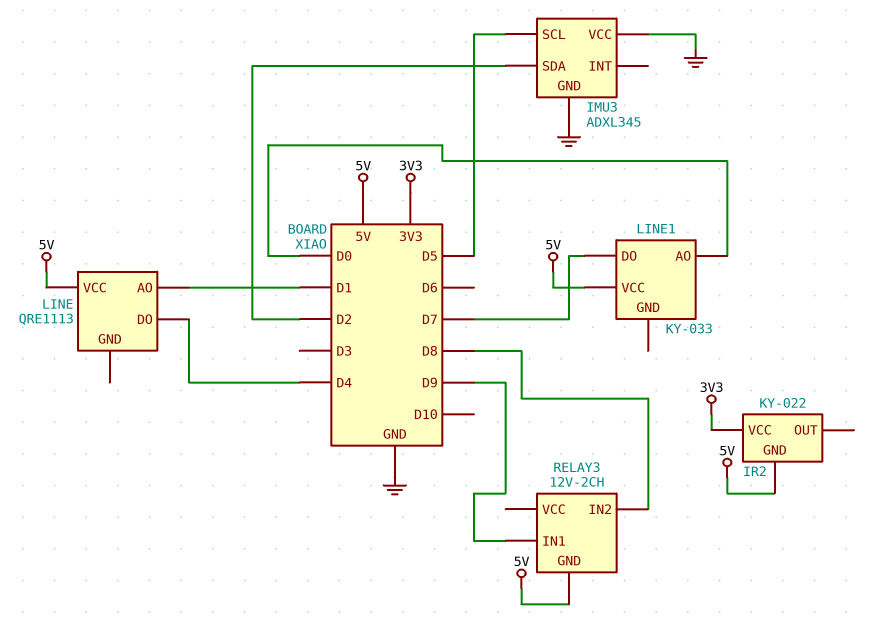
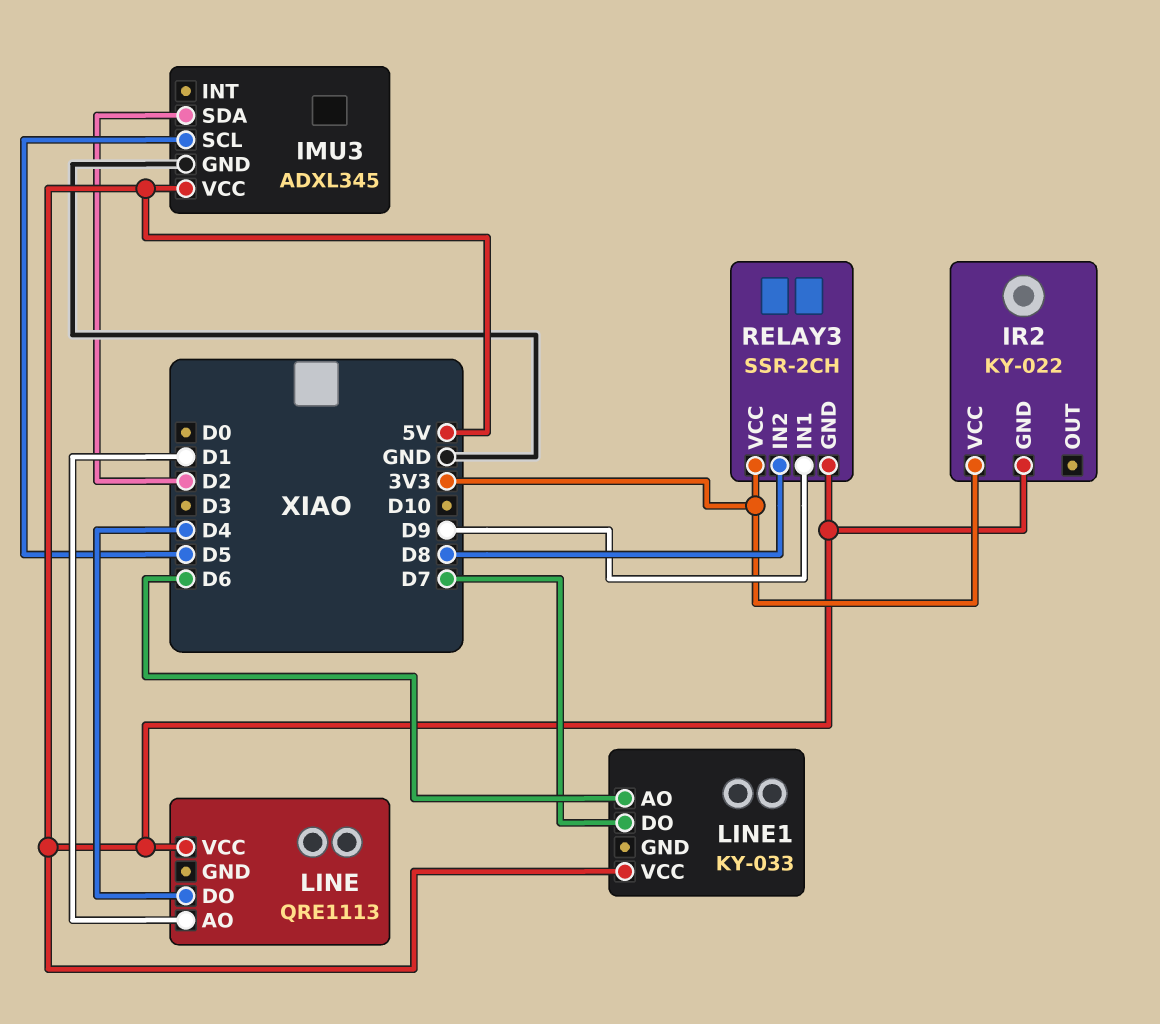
IMU3 pin VCC: GND -> 5V
LINE1 pin AO: D0 -> D6
RELAY3: 12V-2CH -> SSR-2CH
RELAY3 pin VCC: none -> 3V3

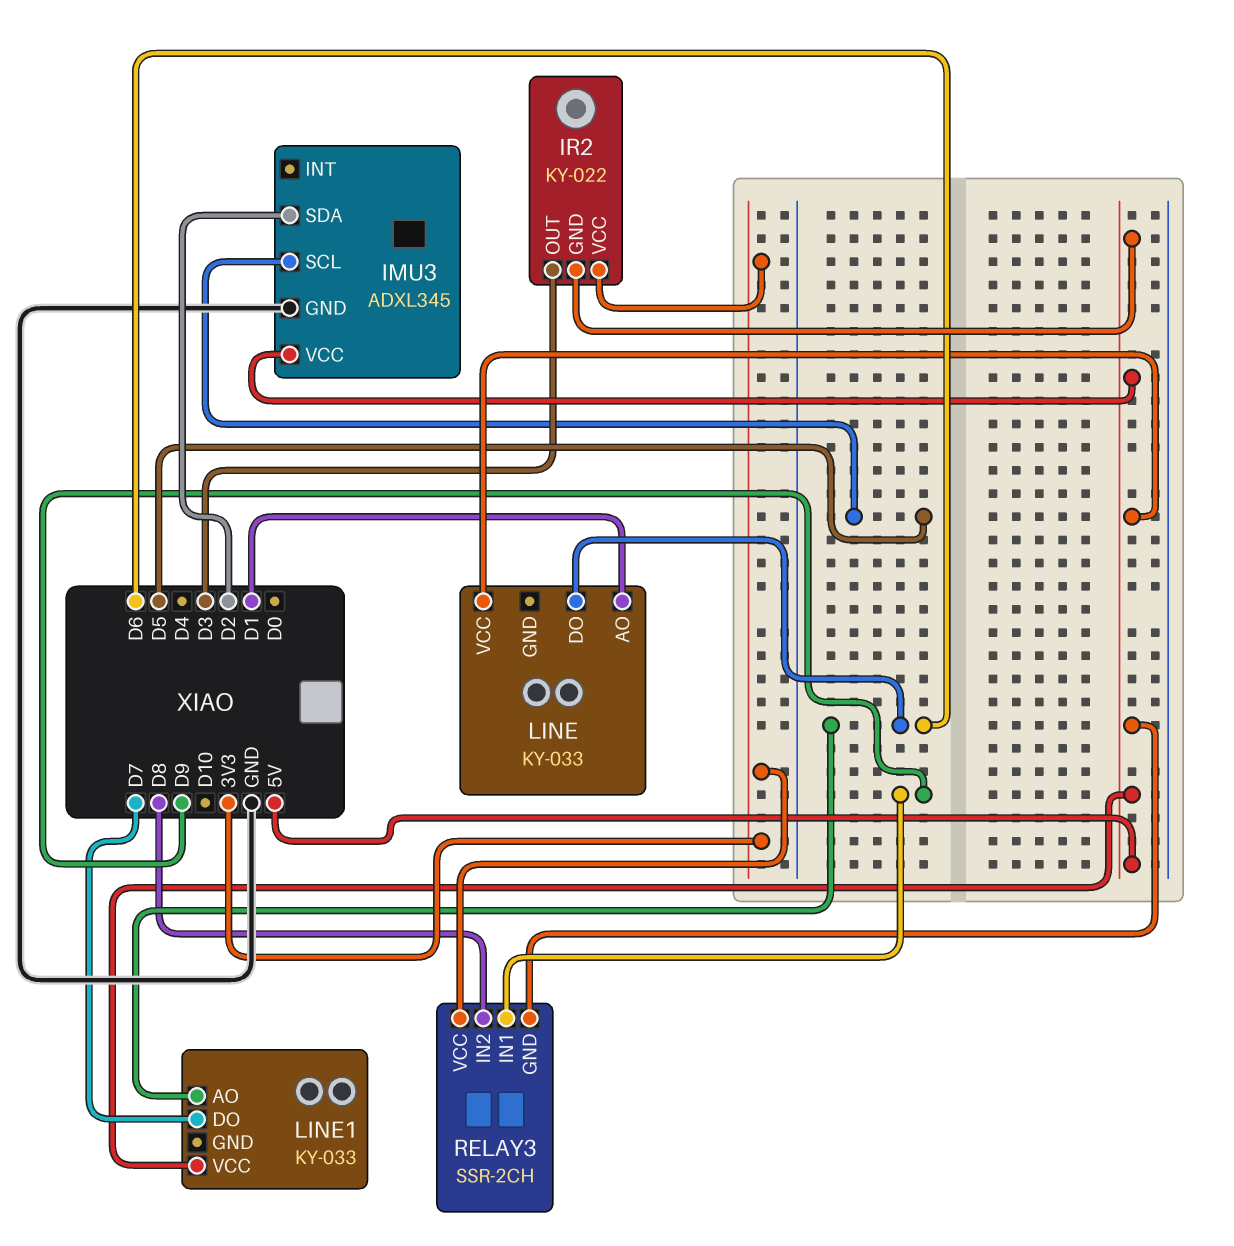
IR2 pin OUT: none -> D3
LINE: QRE1113 -> KY-033
LINE pin DO: D4 -> D6

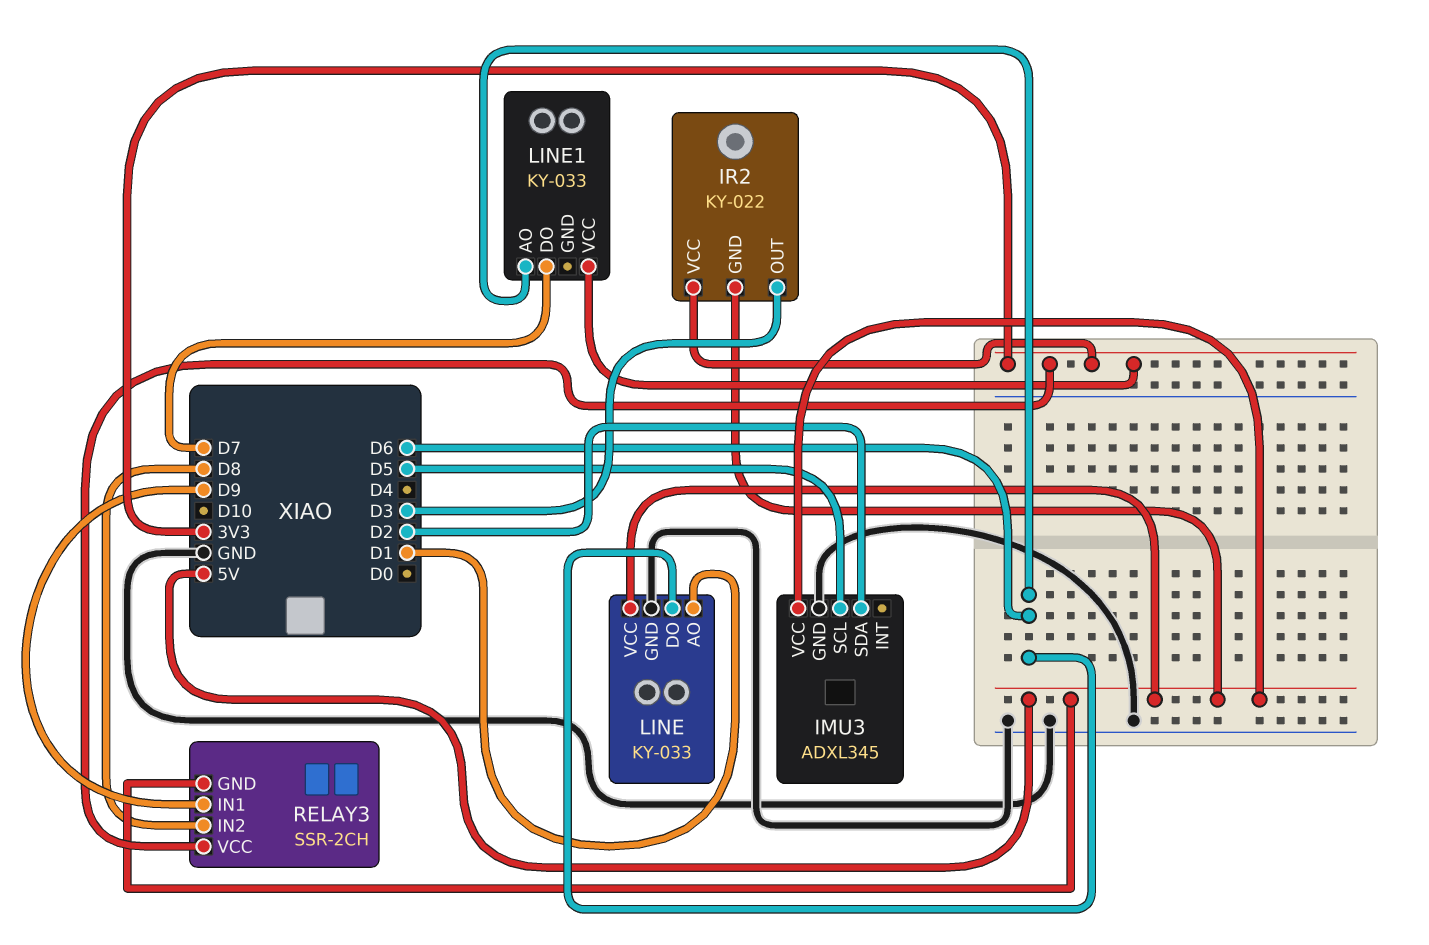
LINE pin GND: none -> GND
LINE1 pin VCC: 5V -> 3V3

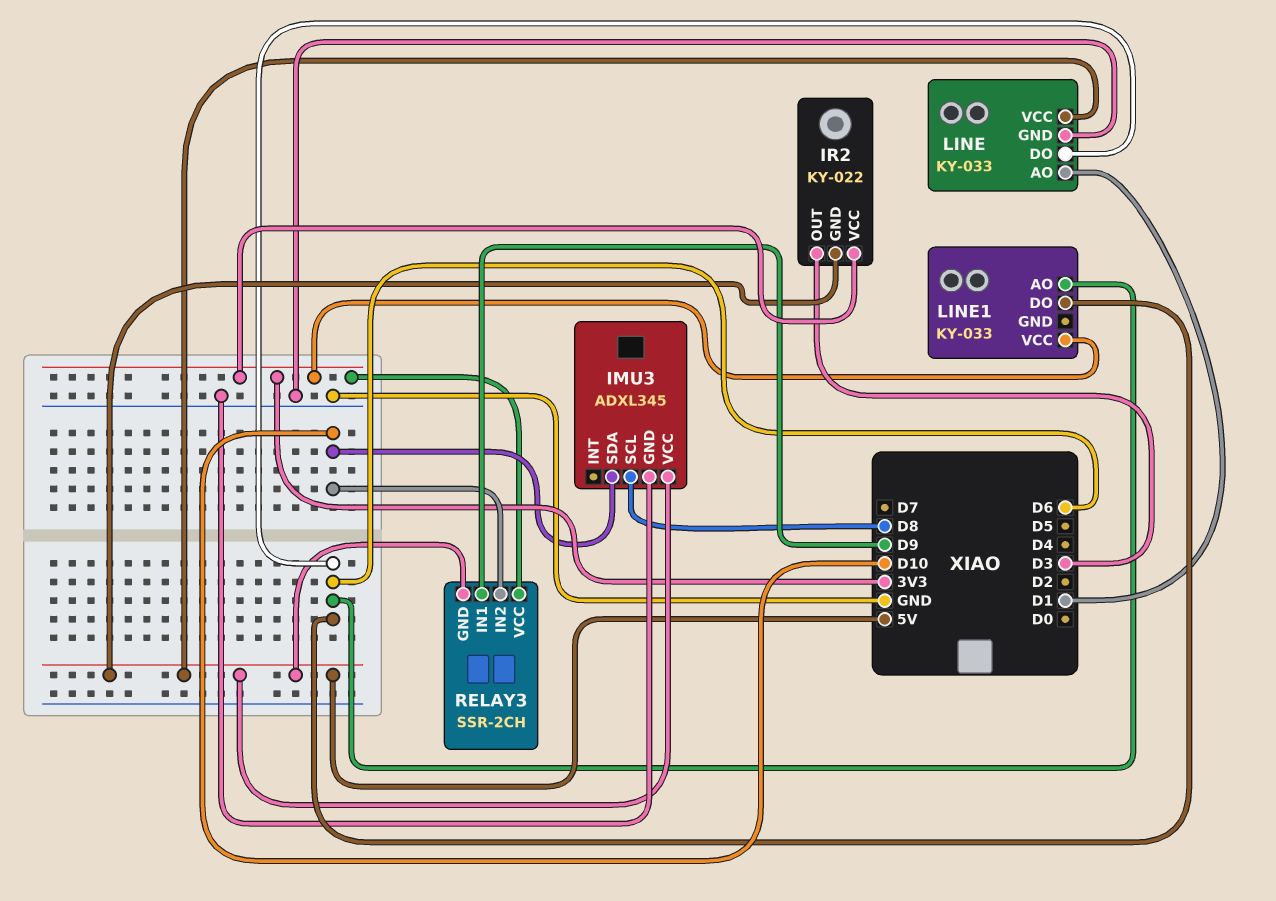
IMU3 pin SCL: D5 -> D8
IMU3 pin SDA: D2 -> D10
LINE1 pin DO: D7 -> D6
RELAY3 pin IN2: D8 -> D10

